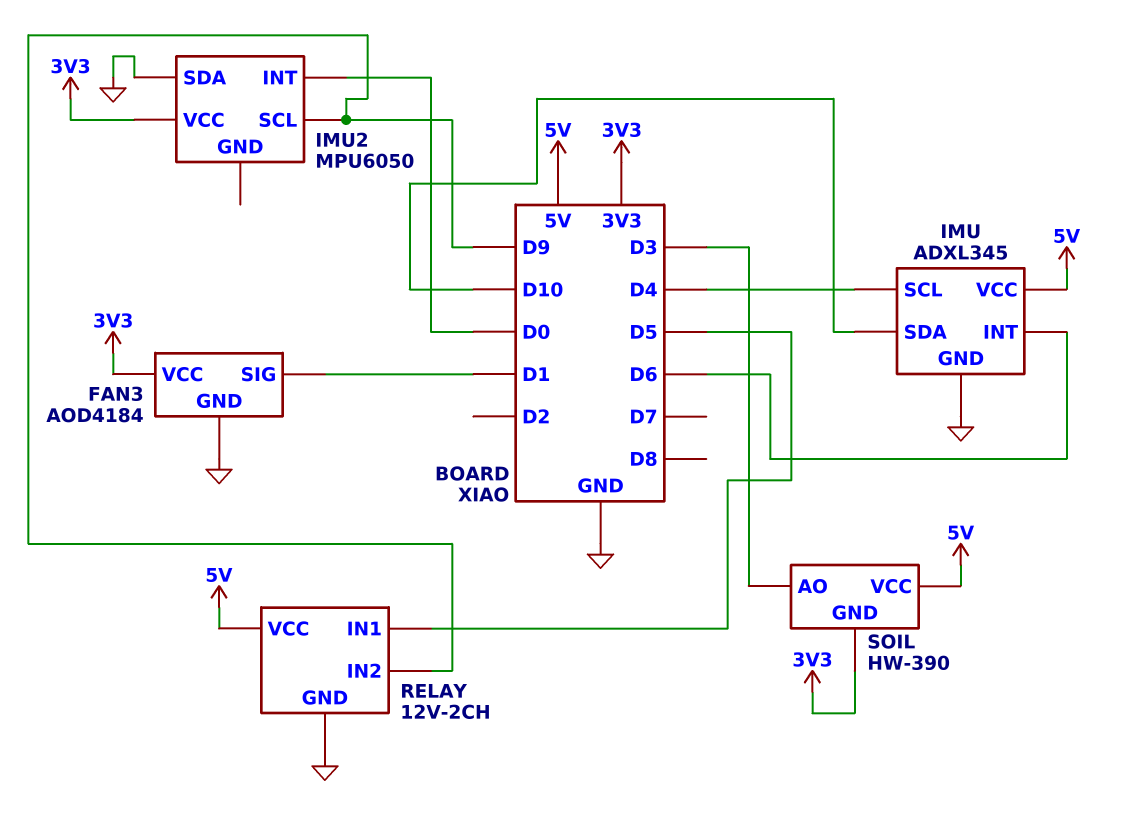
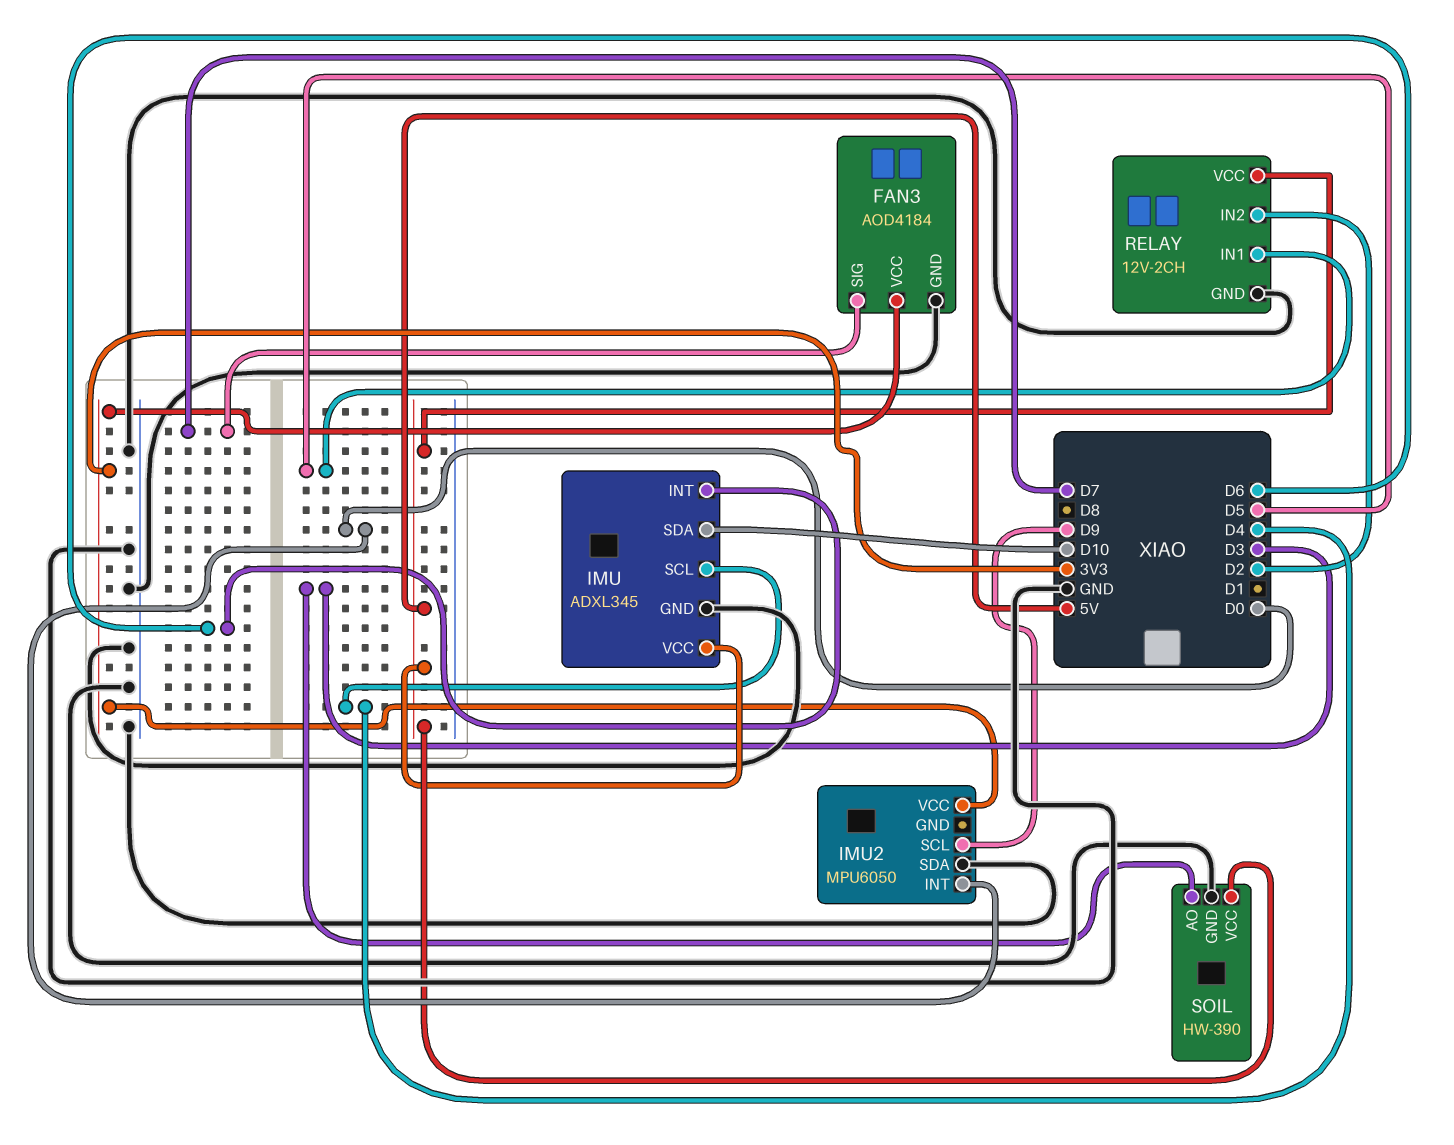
FAN3 pin SIG: D1 -> D7
RELAY pin IN2: D9 -> D2
SOIL pin GND: 3V3 -> GND

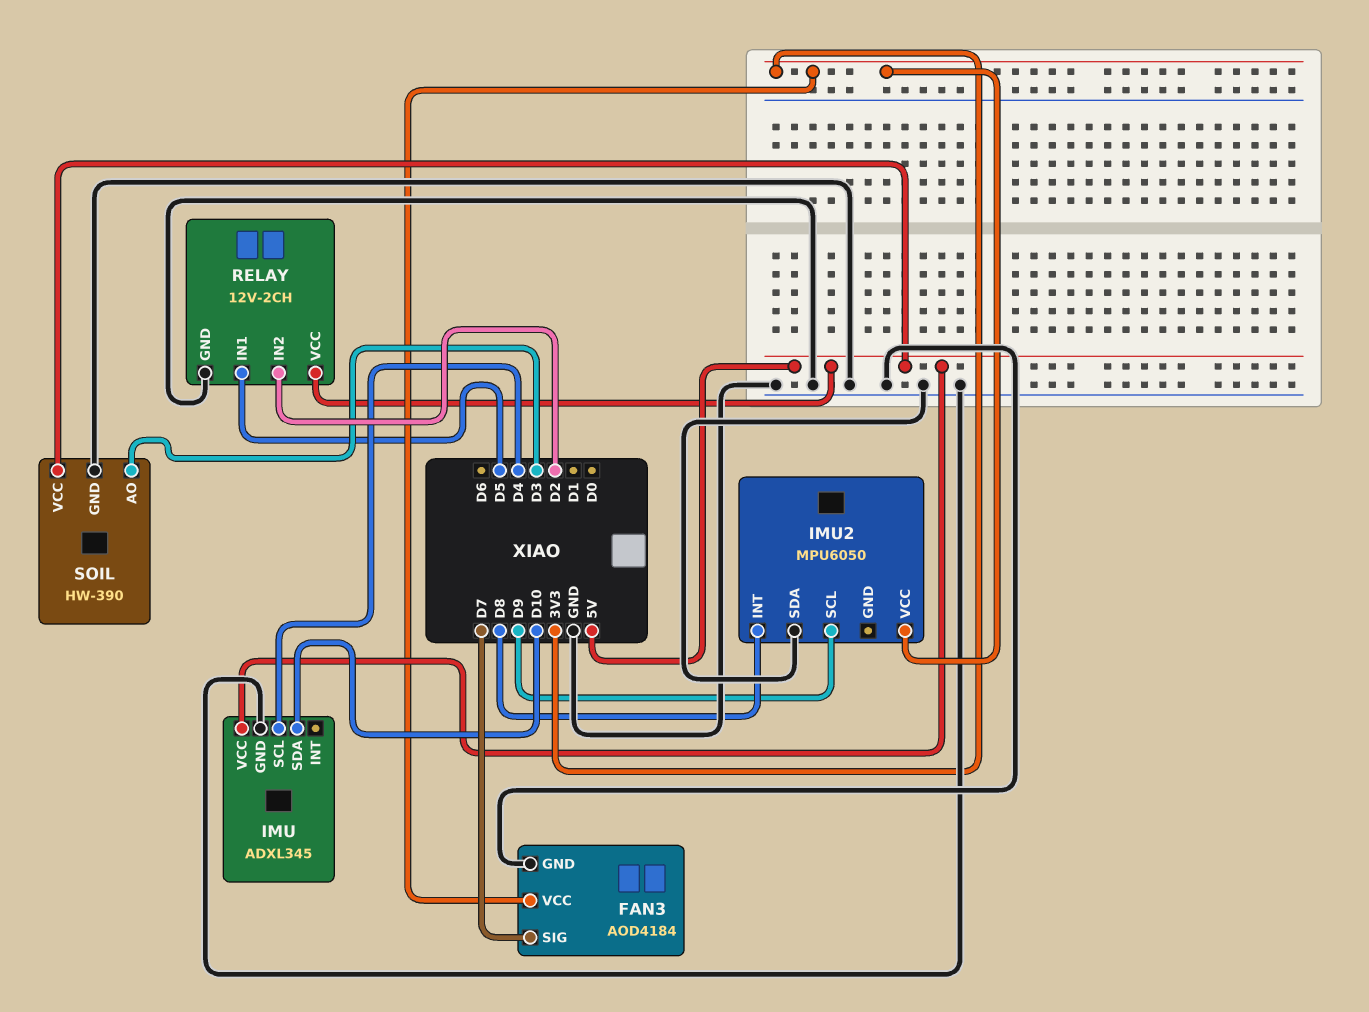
IMU pin INT: D6 -> none
IMU2 pin INT: D0 -> D8

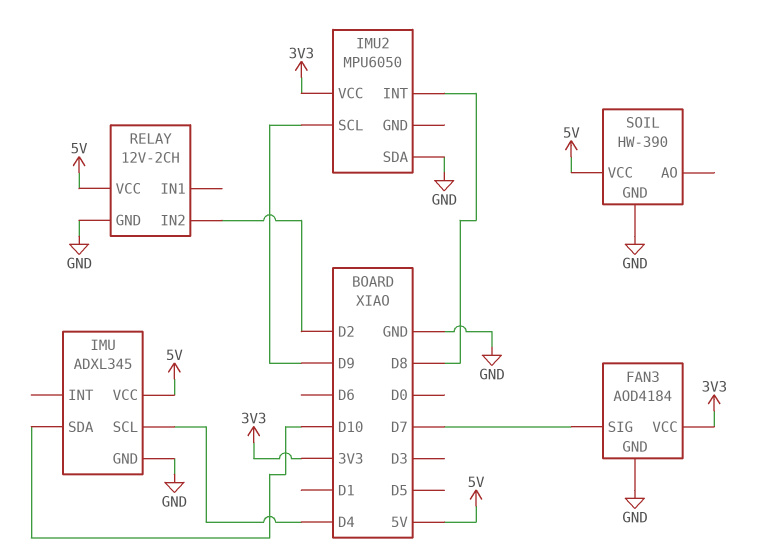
RELAY pin IN1: D5 -> none
SOIL pin AO: D3 -> none

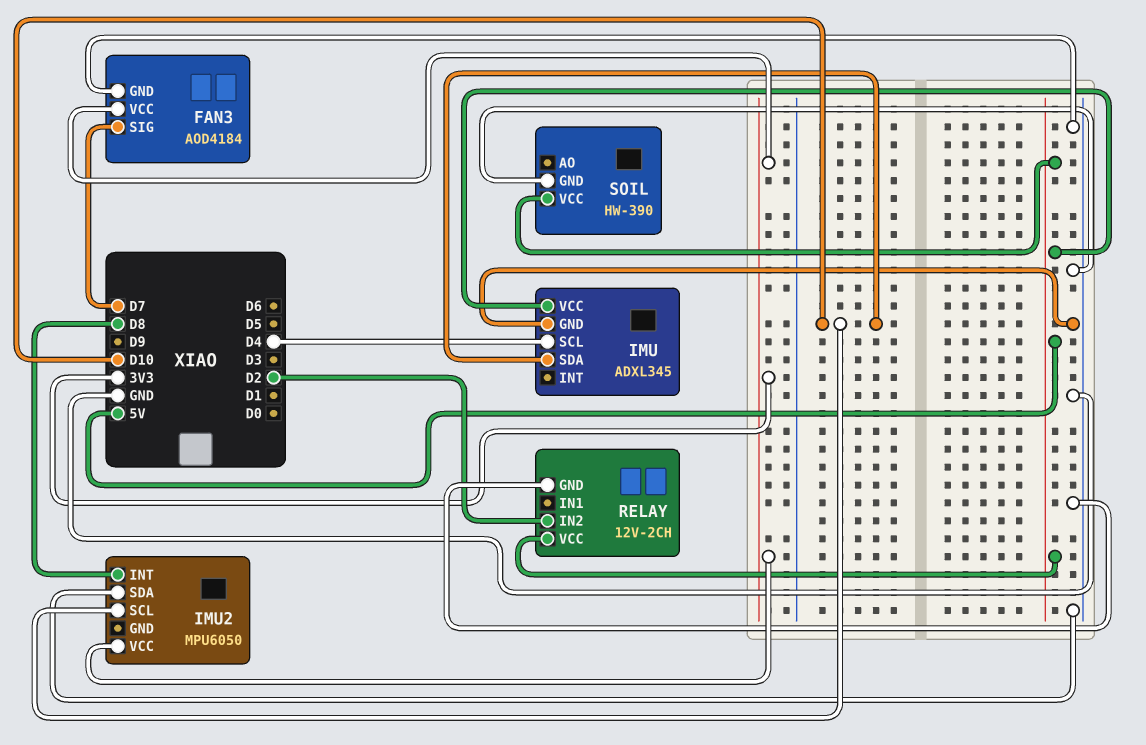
IMU2 pin SCL: D9 -> D10

